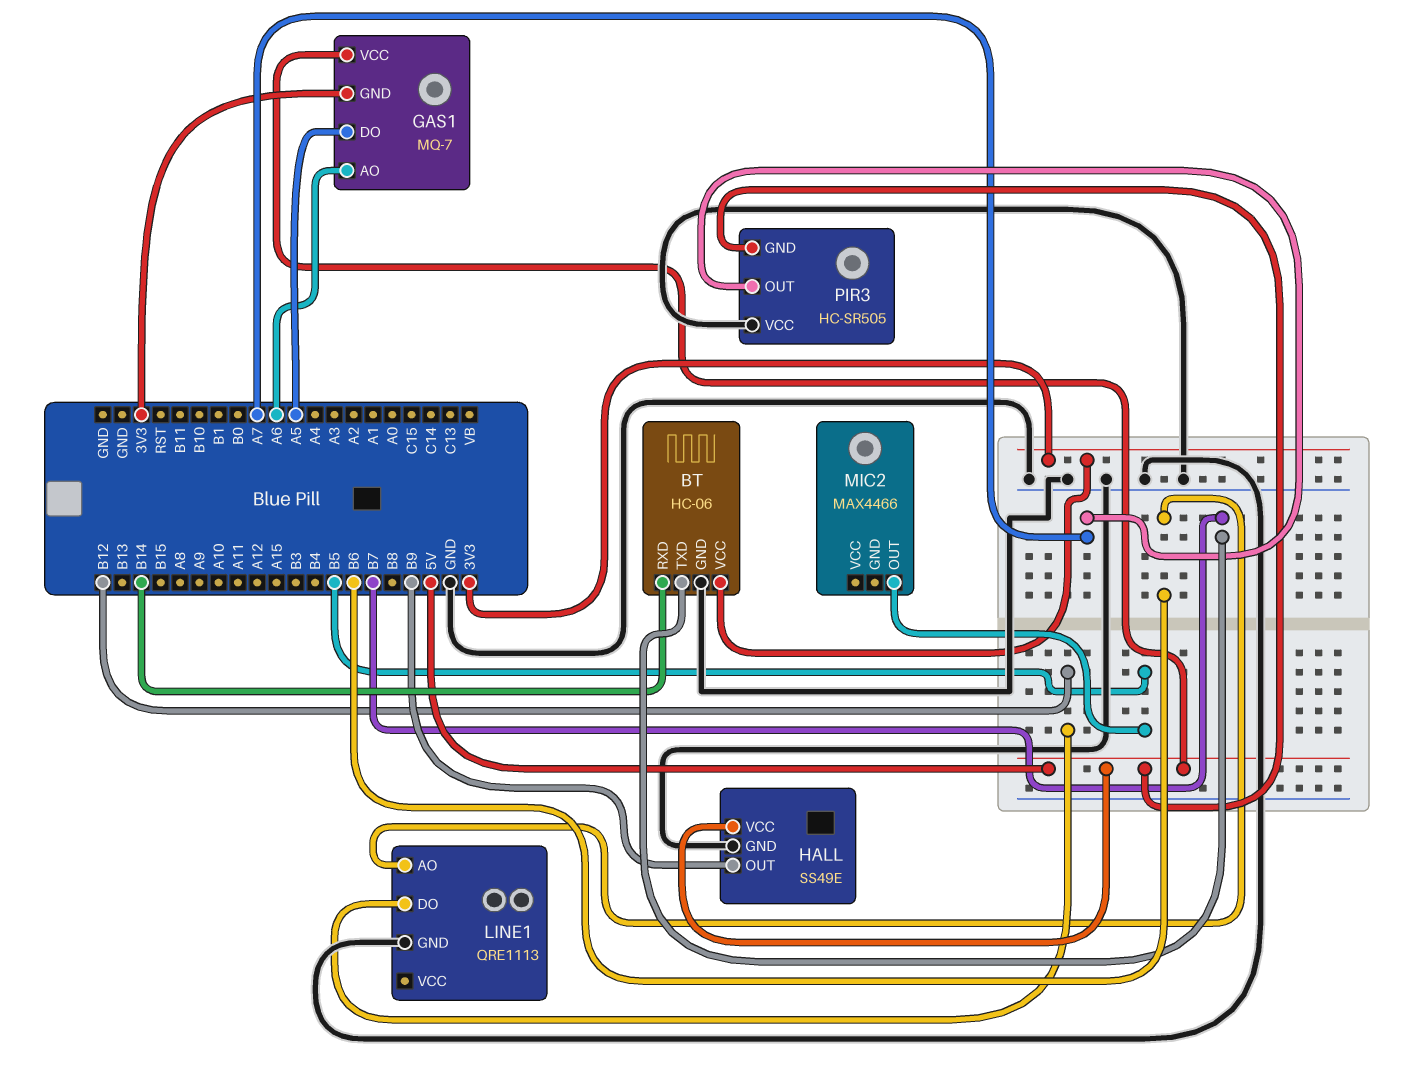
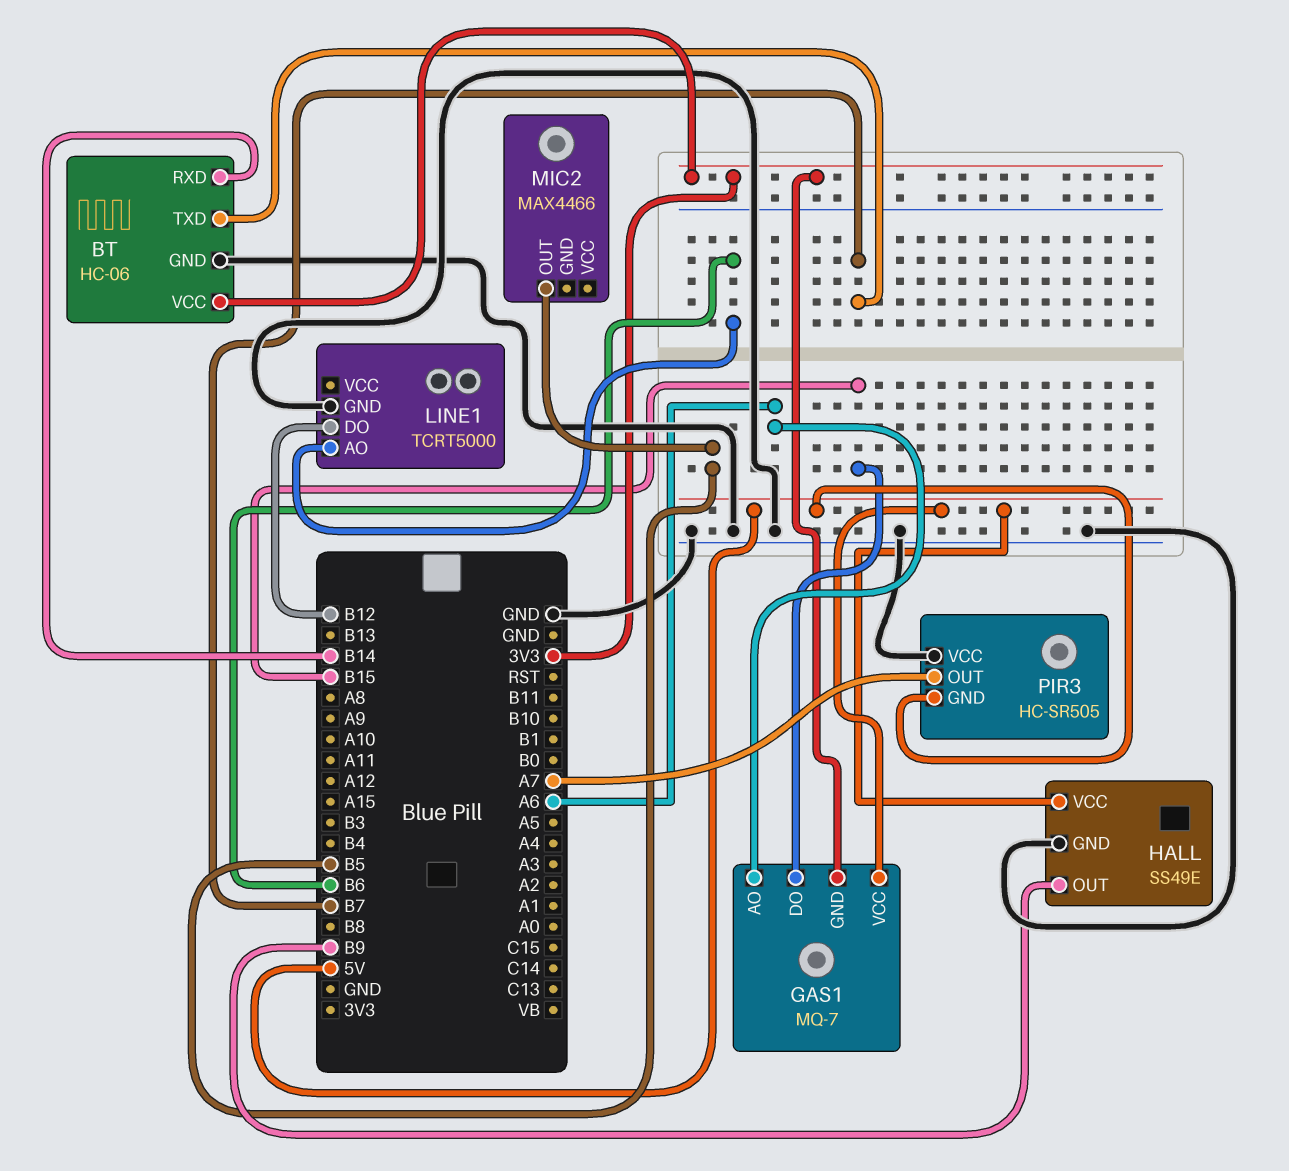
GAS1 pin DO: A5 -> B15
LINE1: QRE1113 -> TCRT5000

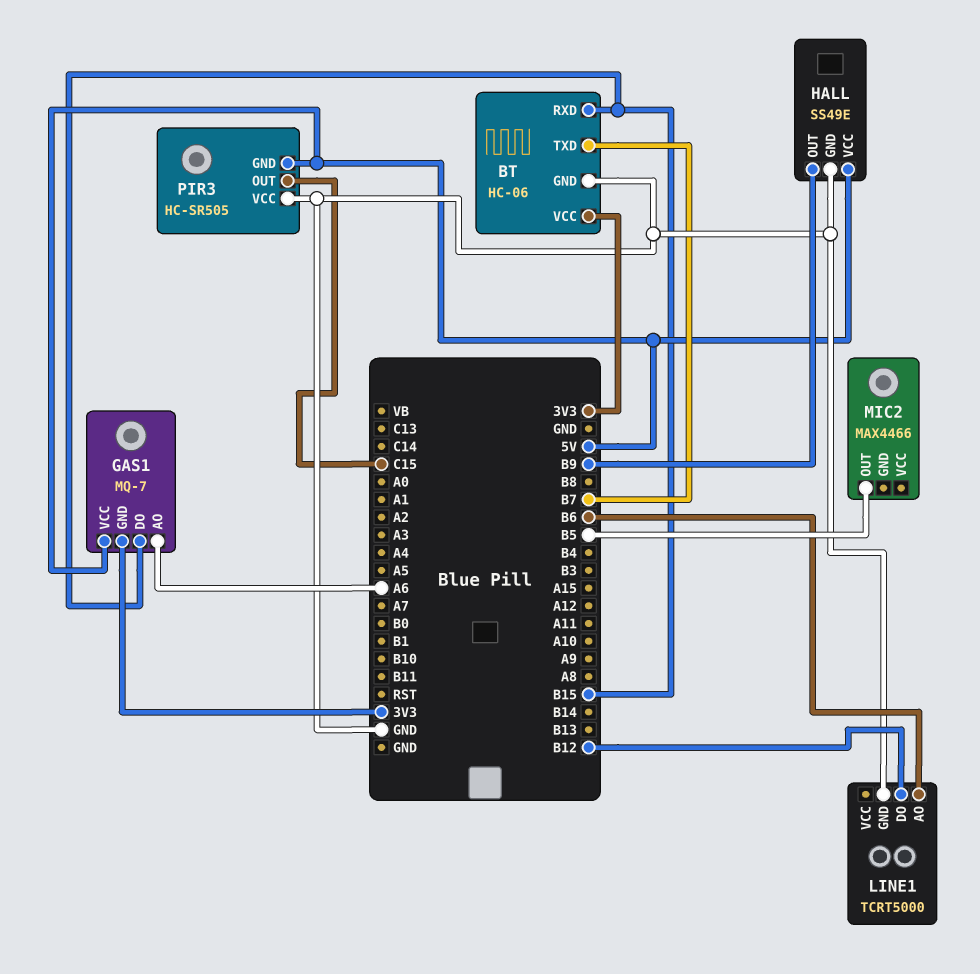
BT pin RXD: B14 -> B15
PIR3 pin OUT: A7 -> C15

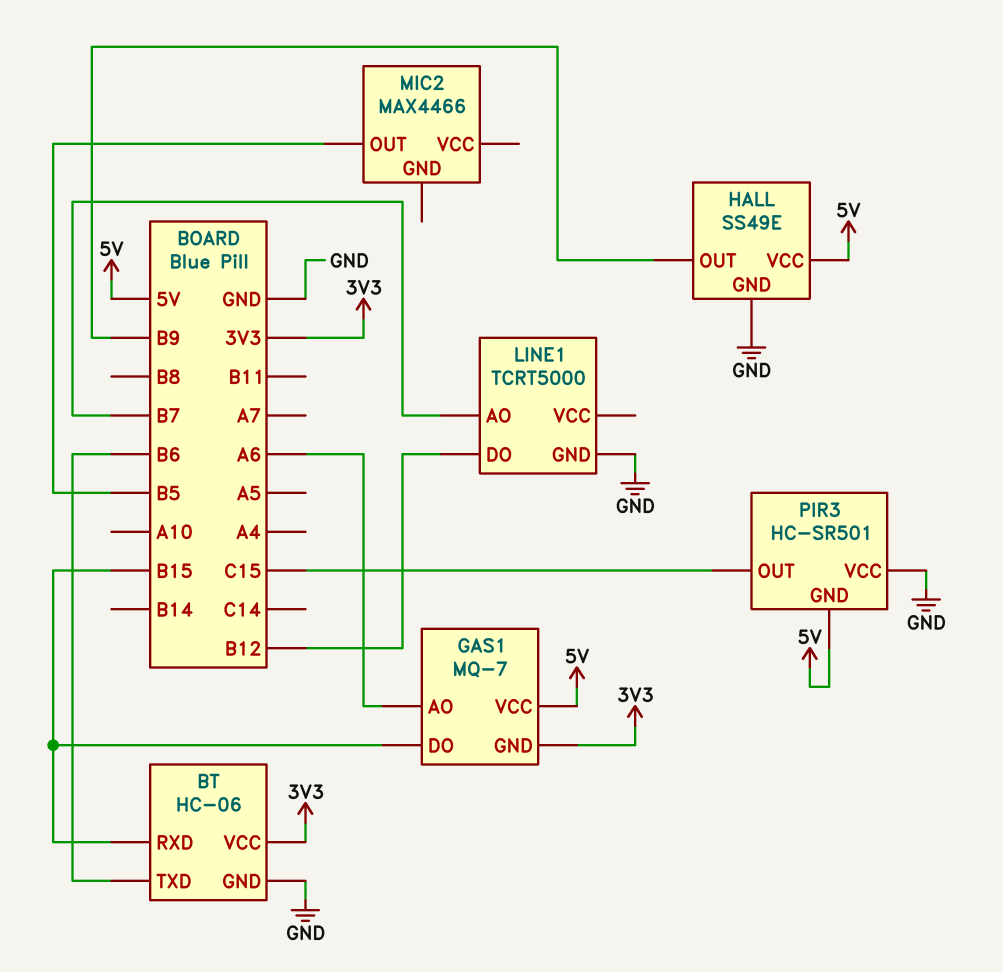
BT pin TXD: B7 -> B6
LINE1 pin AO: B6 -> B7
PIR3: HC-SR505 -> HC-SR501

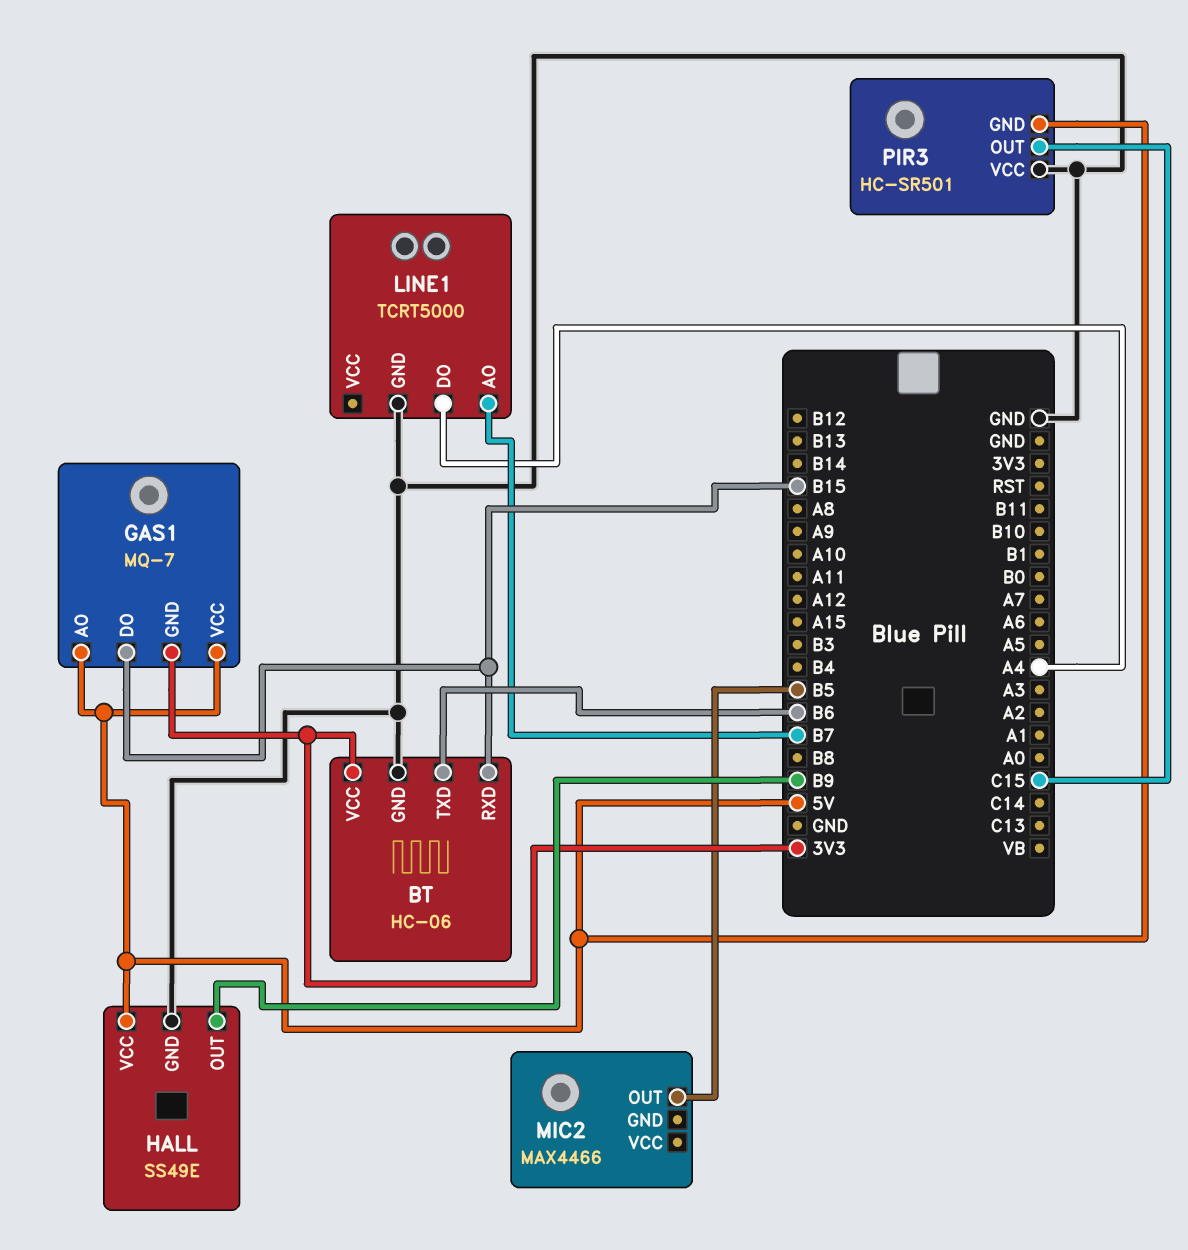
GAS1 pin AO: A6 -> 5V
LINE1 pin DO: B12 -> A4

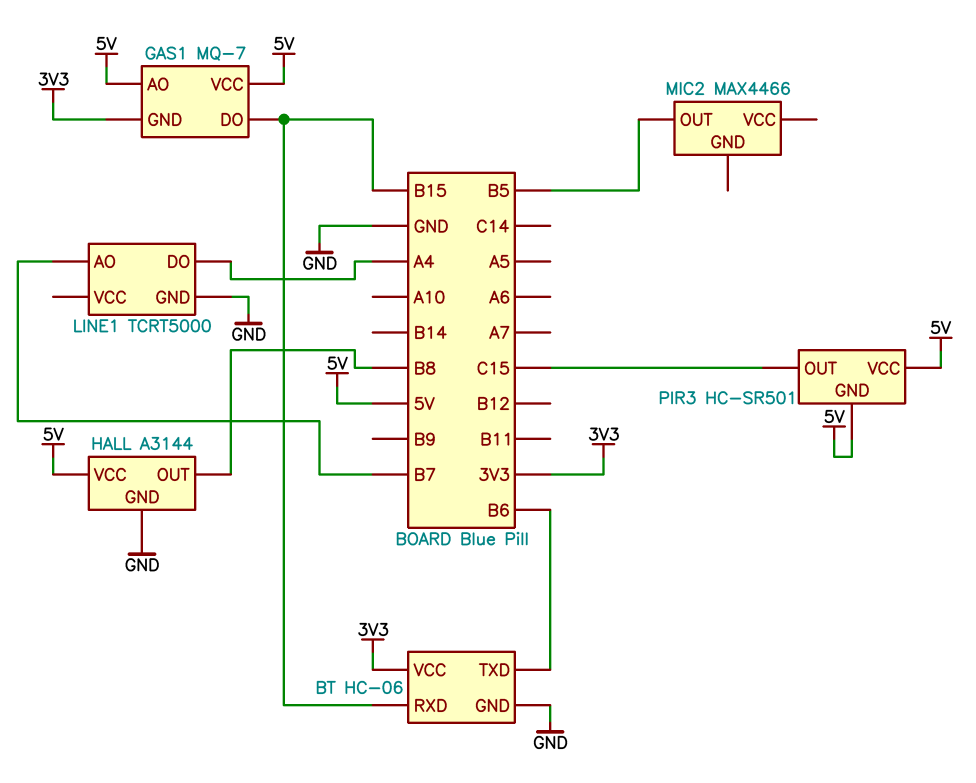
HALL: SS49E -> A3144
HALL pin OUT: B9 -> B8
PIR3 pin VCC: GND -> 5V

